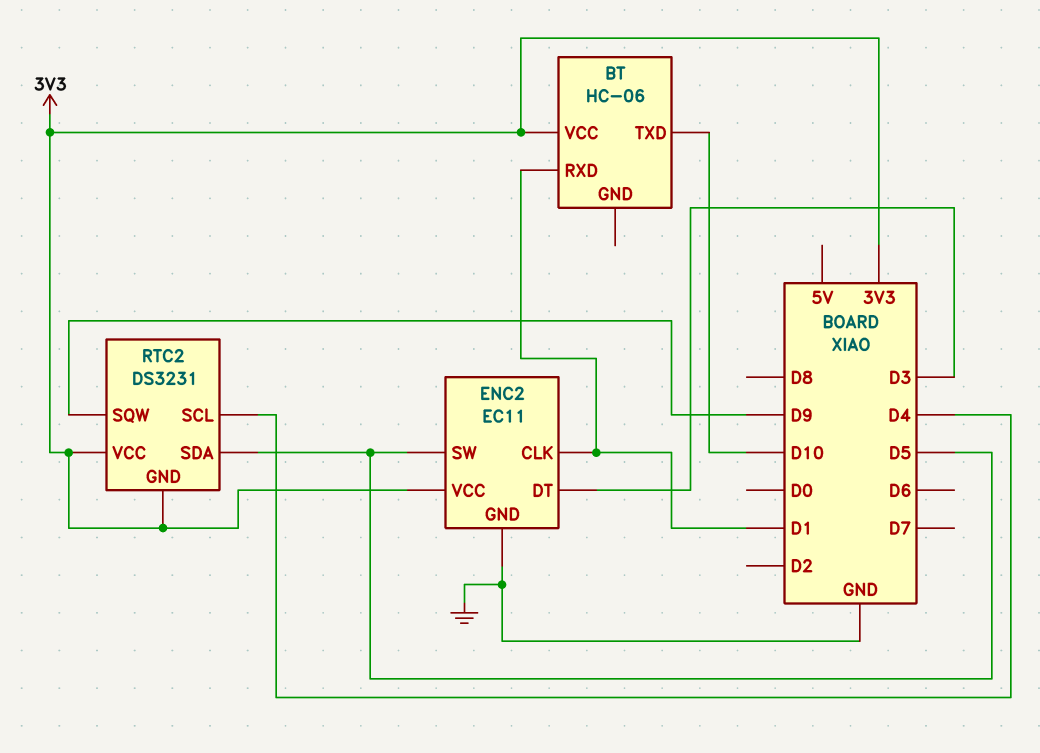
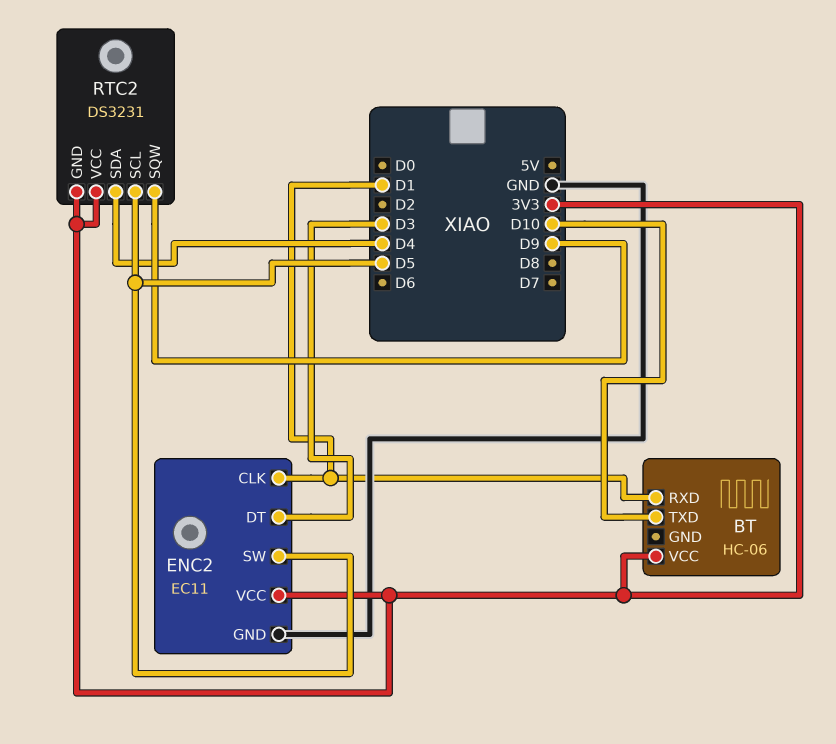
RTC2 pin SCL: D4 -> D5
RTC2 pin SDA: D5 -> D4

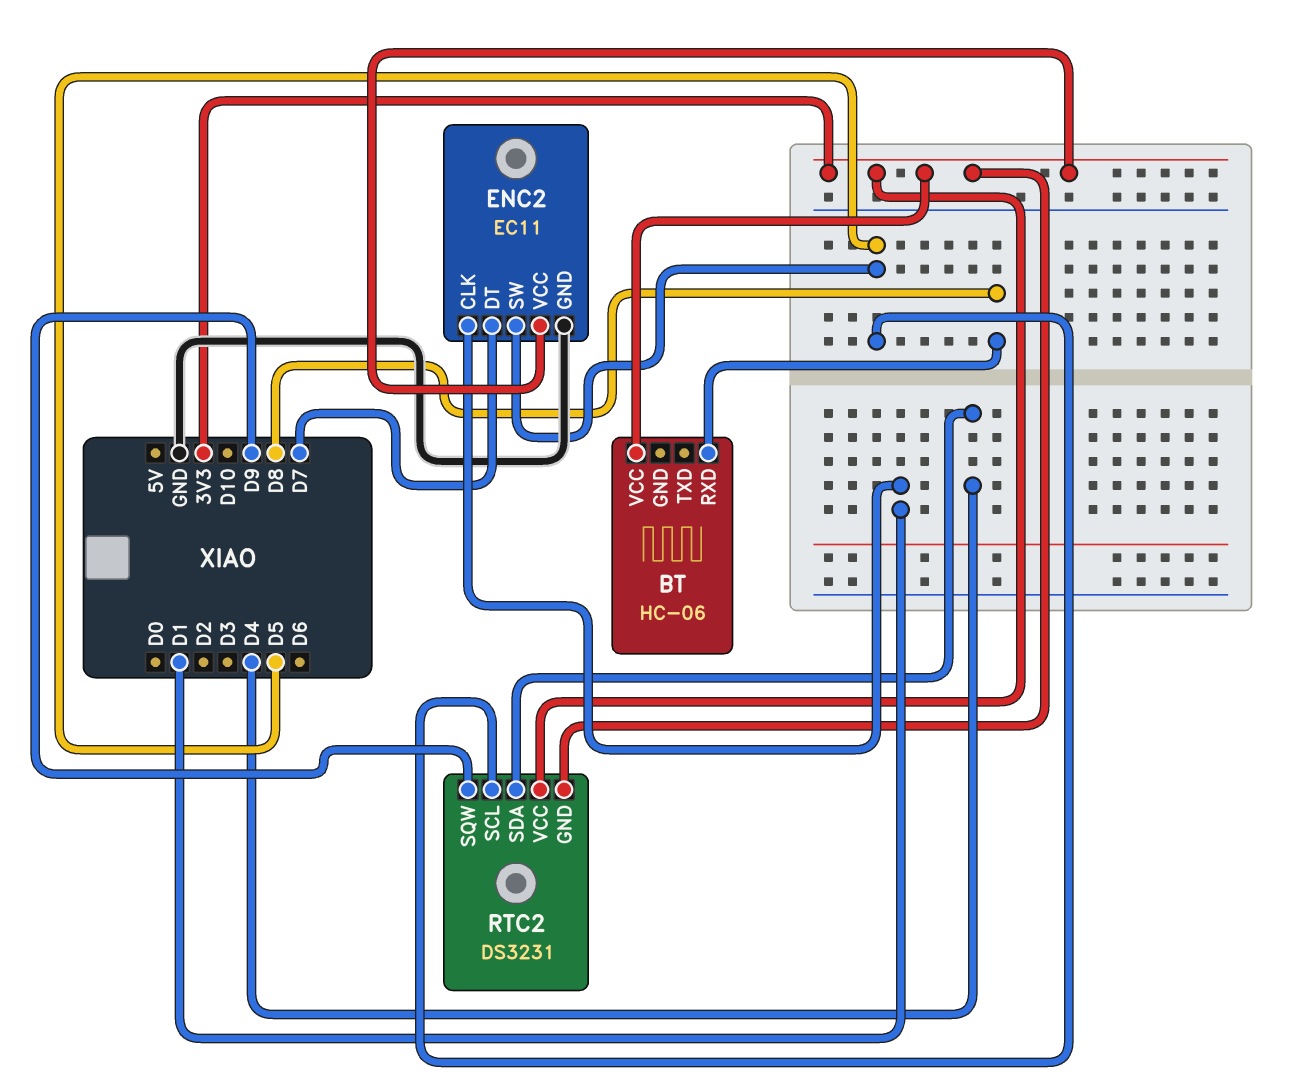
BT pin RXD: D1 -> D8
BT pin TXD: D10 -> none
ENC2 pin DT: D3 -> D7

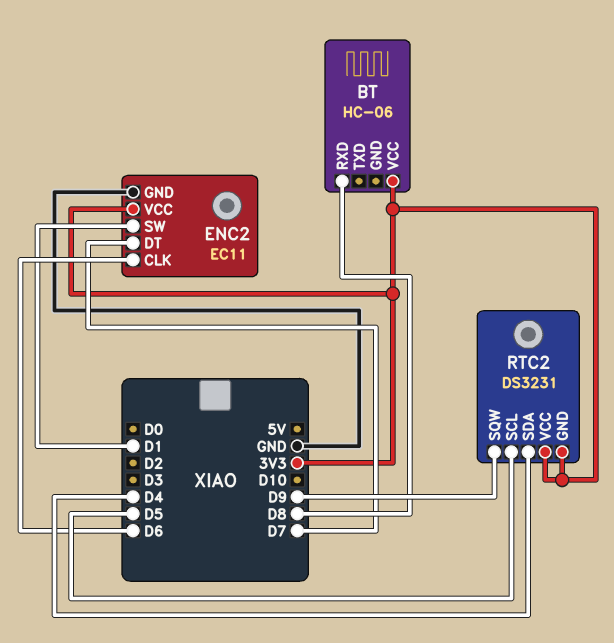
ENC2 pin CLK: D1 -> D6
ENC2 pin SW: D5 -> D1

